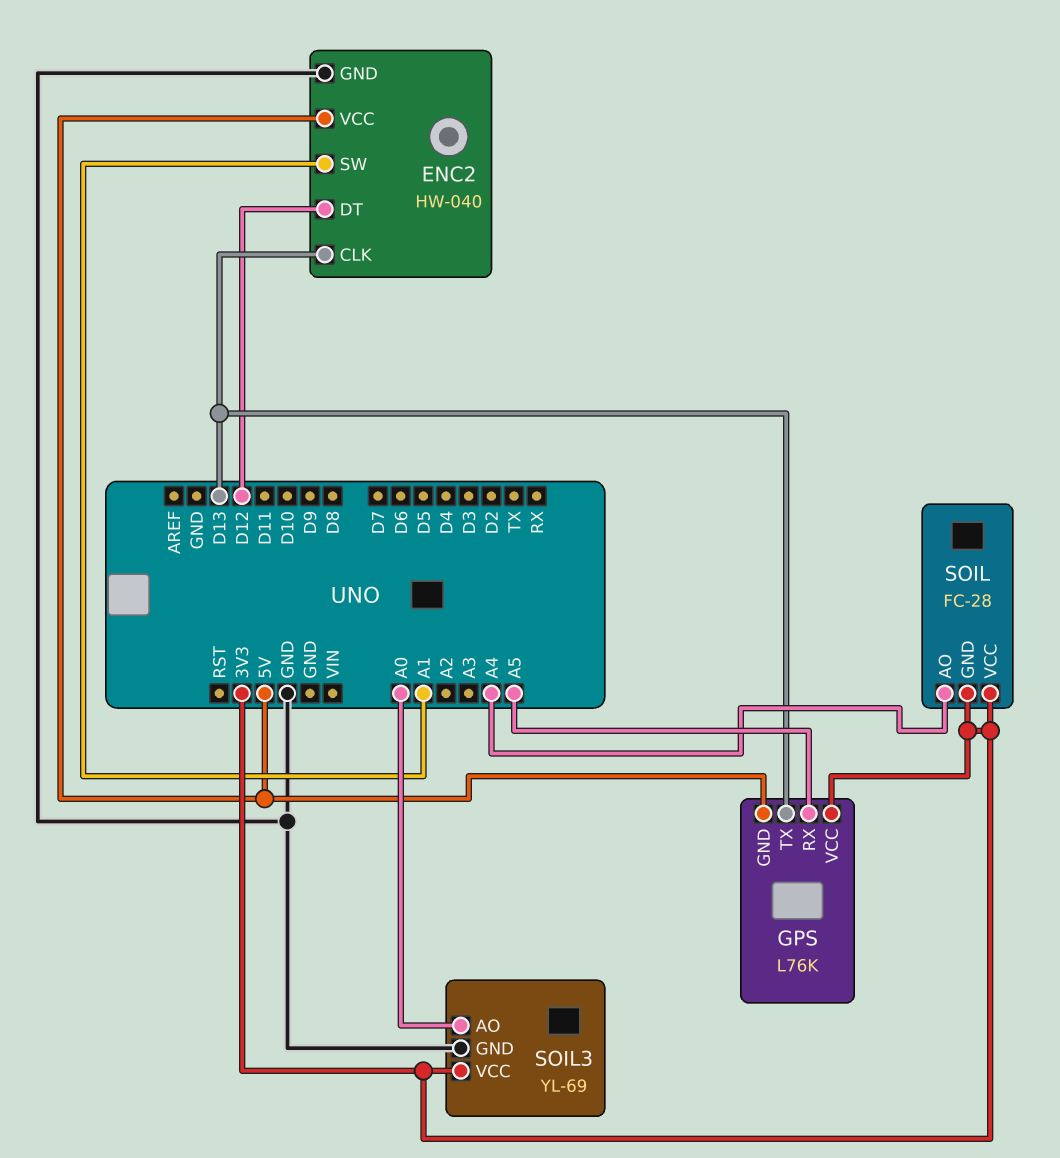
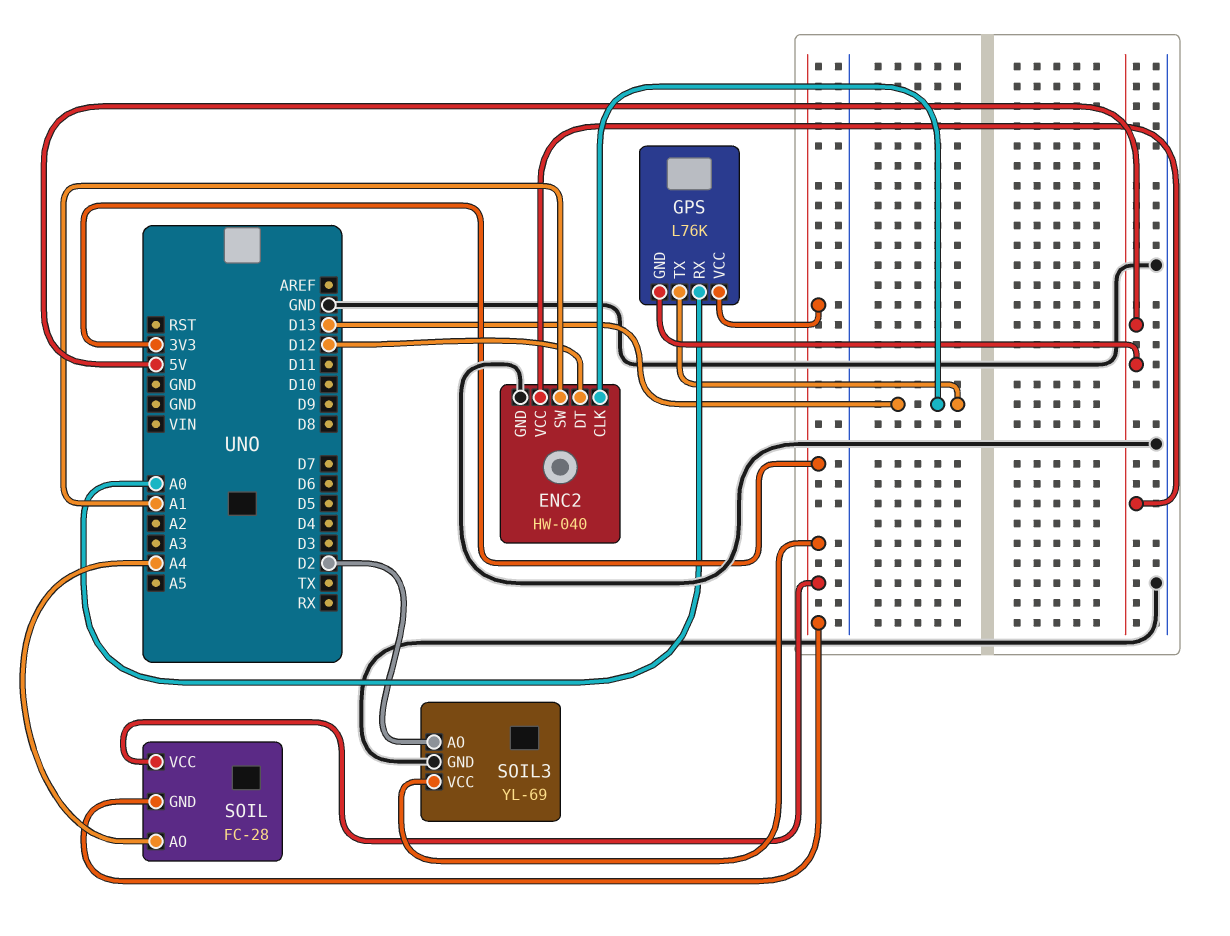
GPS pin RX: A5 -> A0
SOIL3 pin AO: A0 -> D2

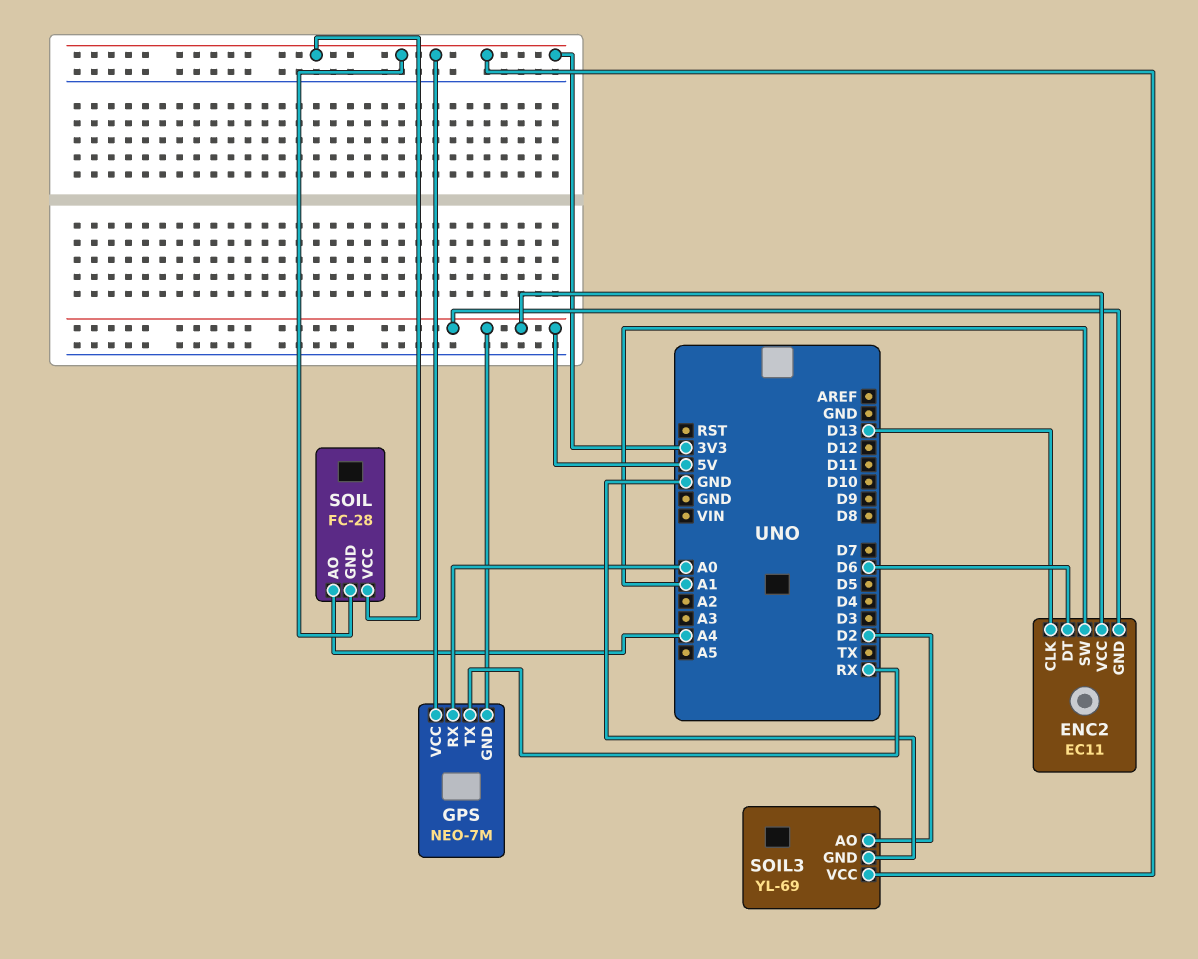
ENC2: HW-040 -> EC11
ENC2 pin DT: D12 -> D6
ENC2 pin GND: GND -> 5V
GPS: L76K -> NEO-7M
GPS pin TX: D13 -> RX

